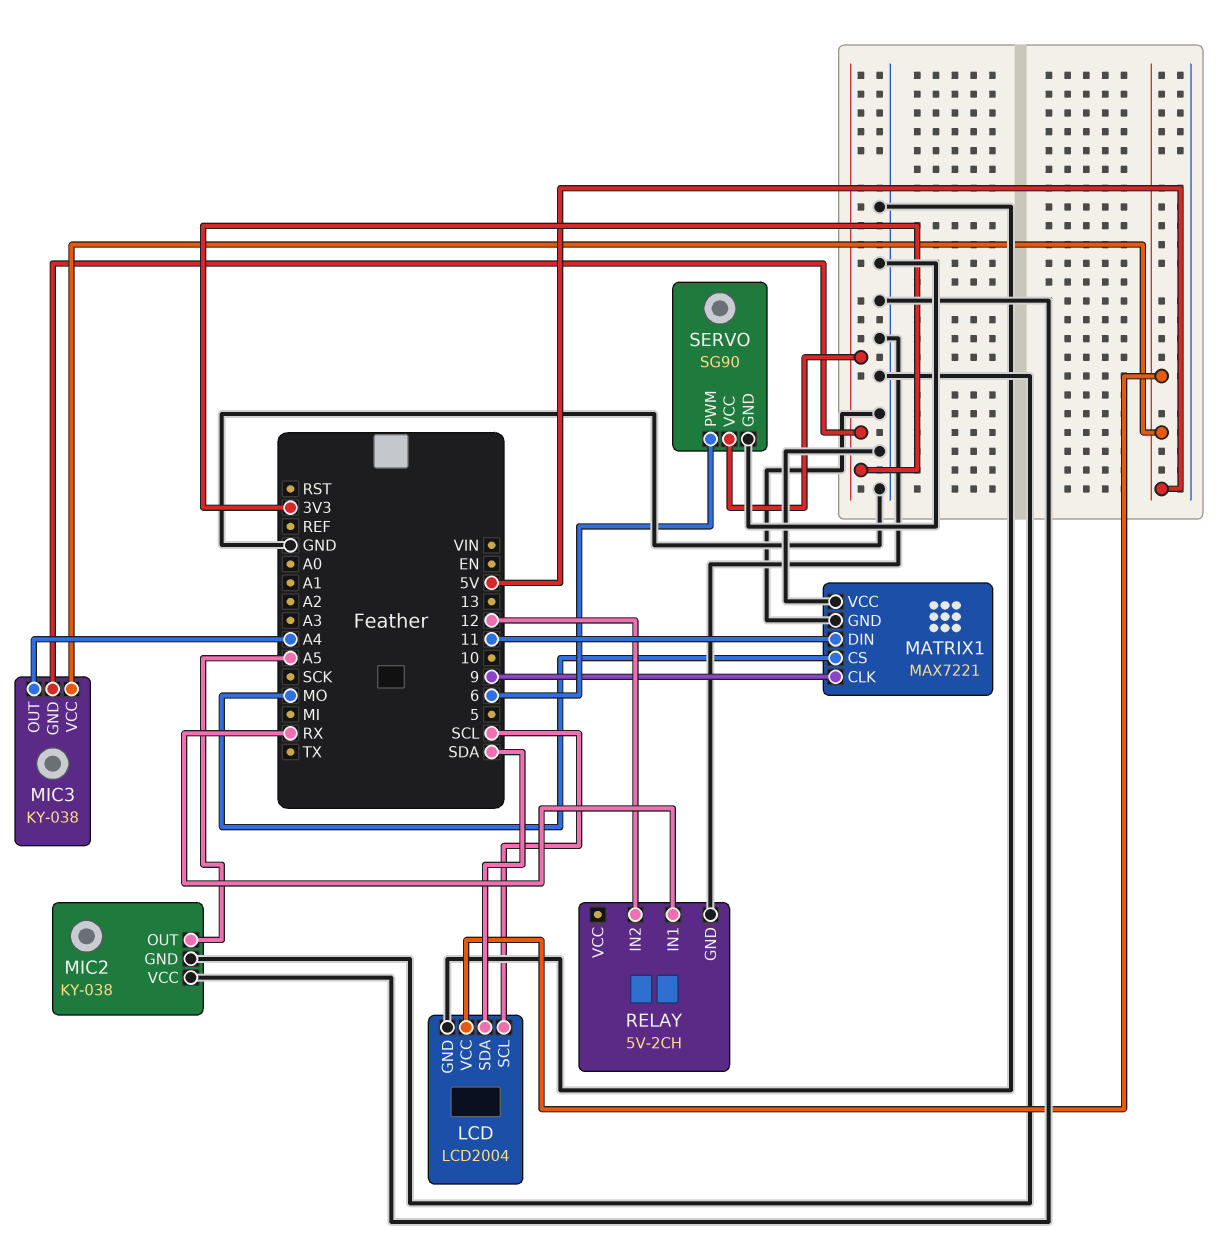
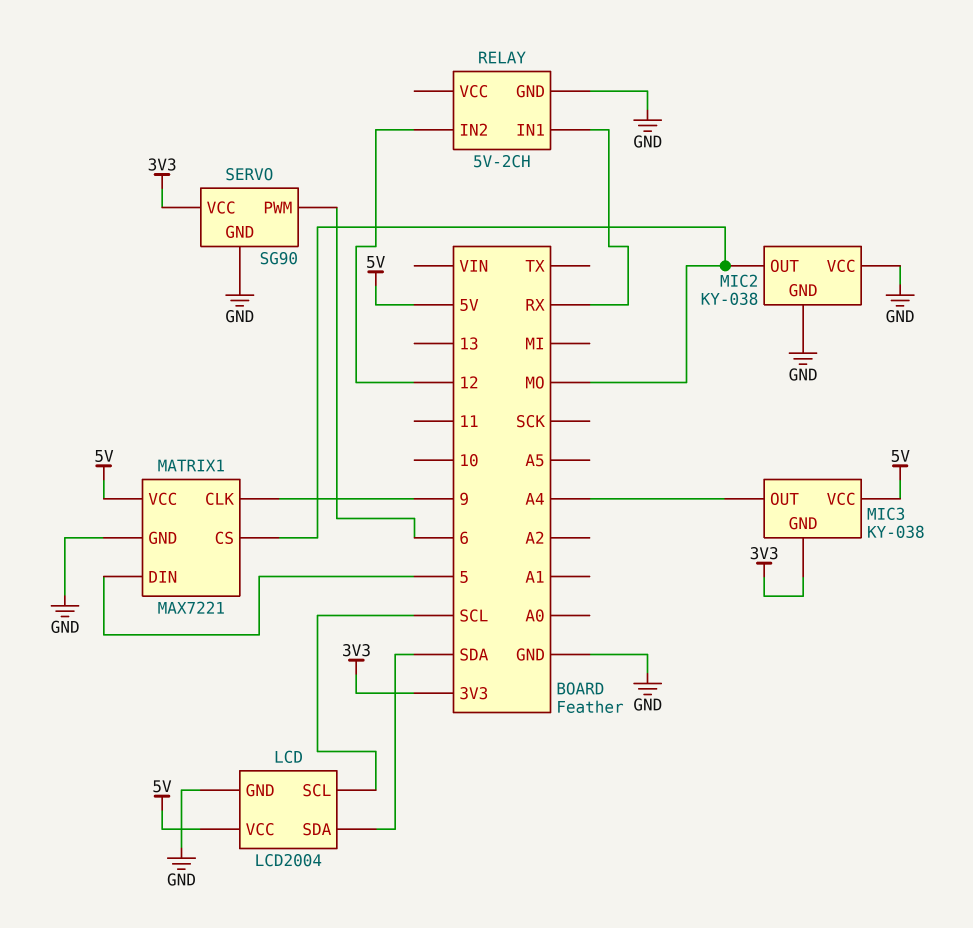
MATRIX1 pin DIN: 11 -> 5
MATRIX1 pin VCC: GND -> 5V
MIC2 pin OUT: A5 -> MO

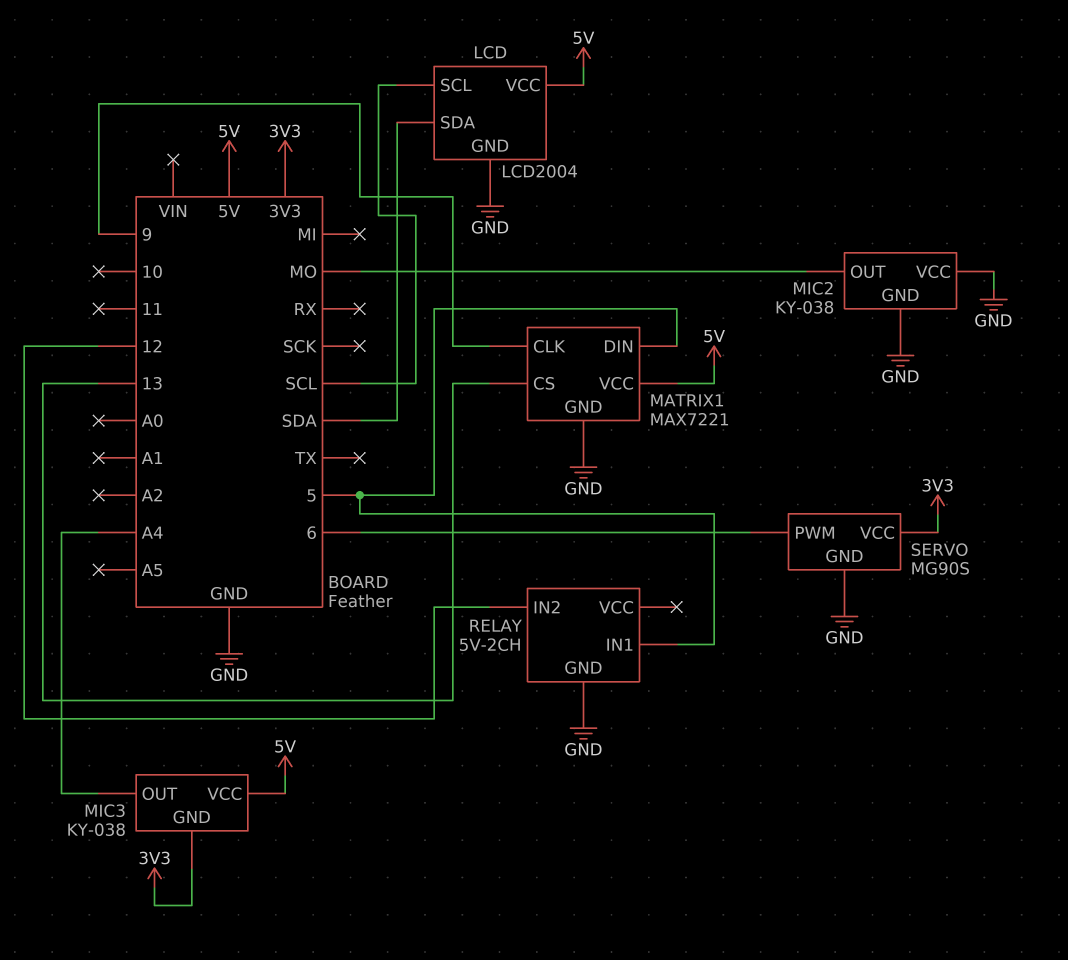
MATRIX1 pin CS: MO -> 13
RELAY pin IN1: RX -> 5
SERVO: SG90 -> MG90S

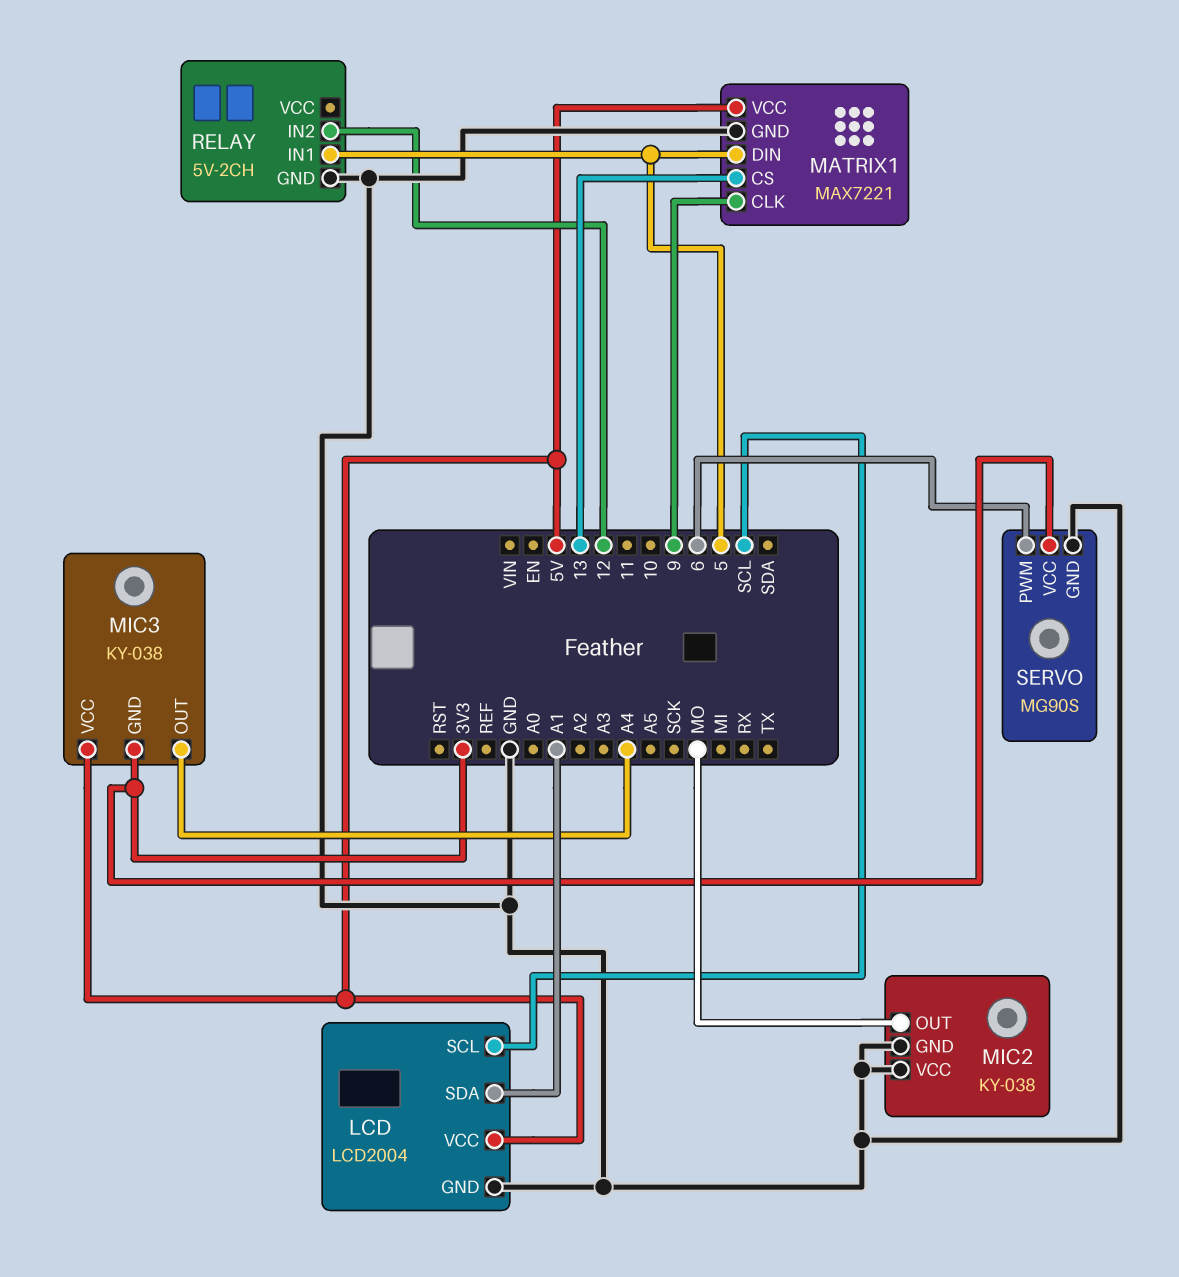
LCD pin SDA: SDA -> A1

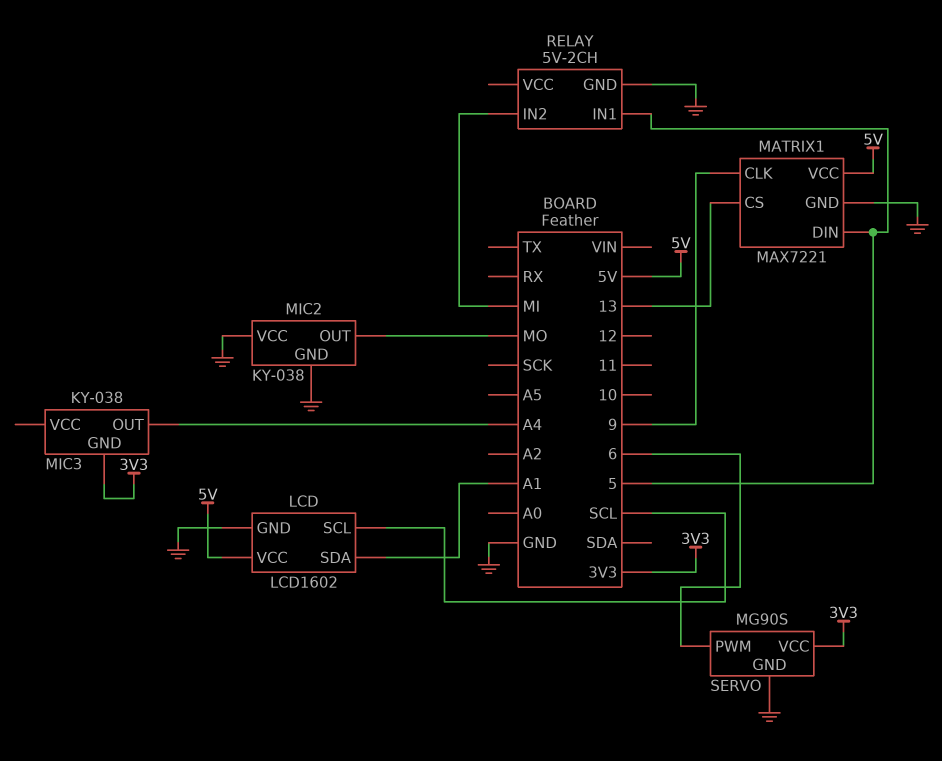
LCD: LCD2004 -> LCD1602
MIC3 pin VCC: 5V -> none
RELAY pin IN2: 12 -> MI

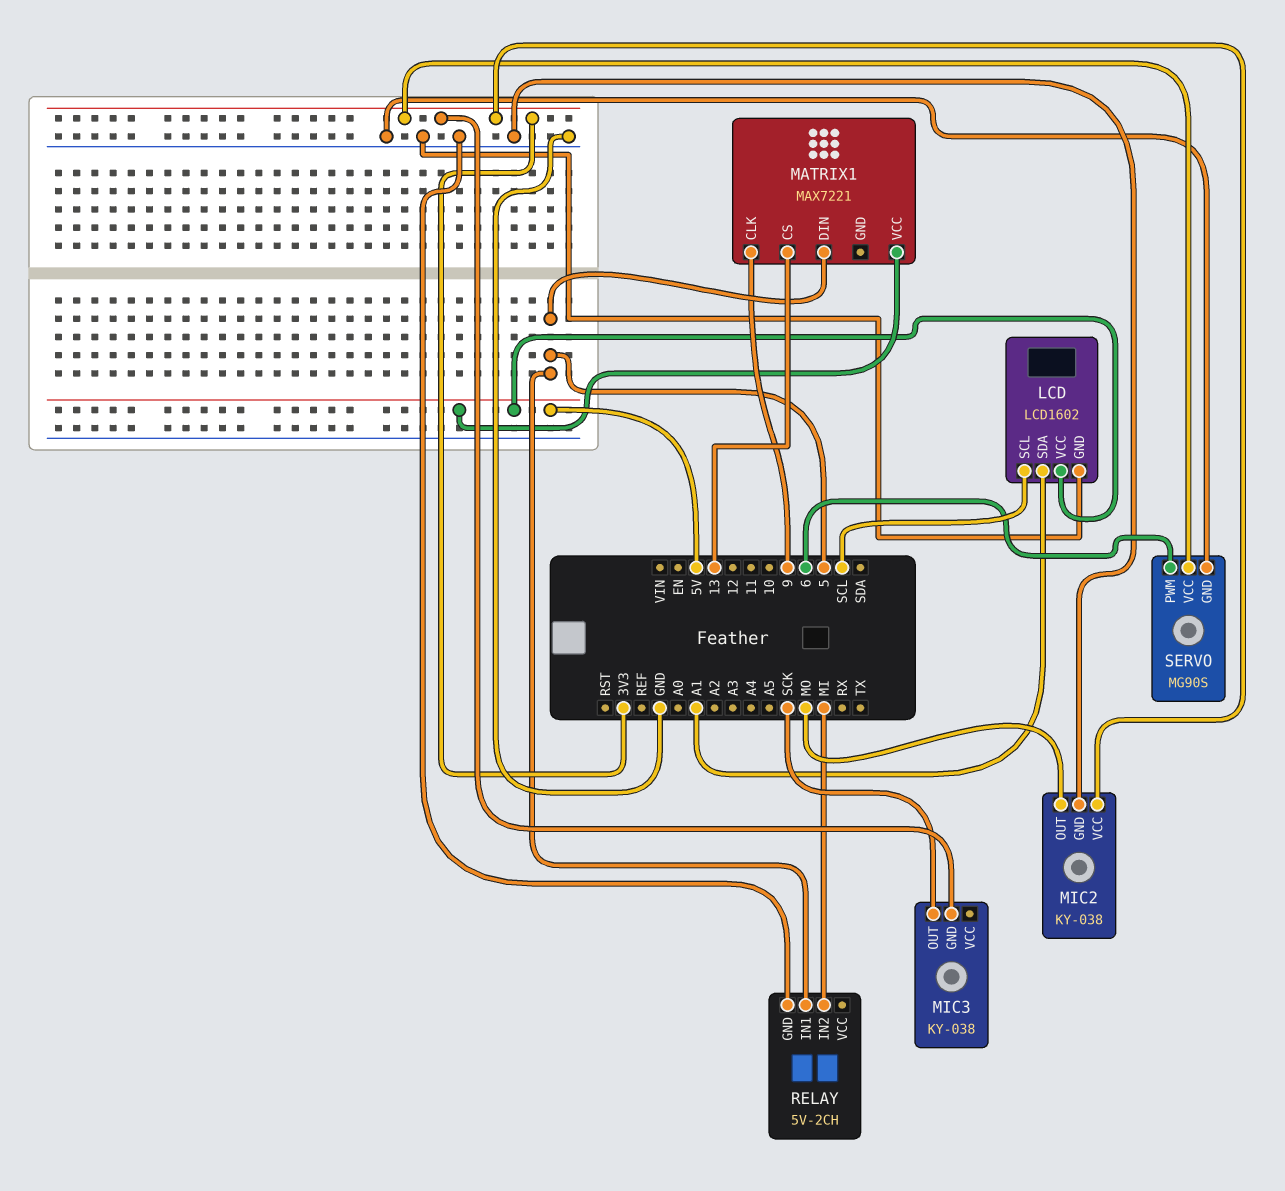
MATRIX1 pin GND: GND -> none
MIC2 pin VCC: GND -> 3V3
MIC3 pin OUT: A4 -> SCK

